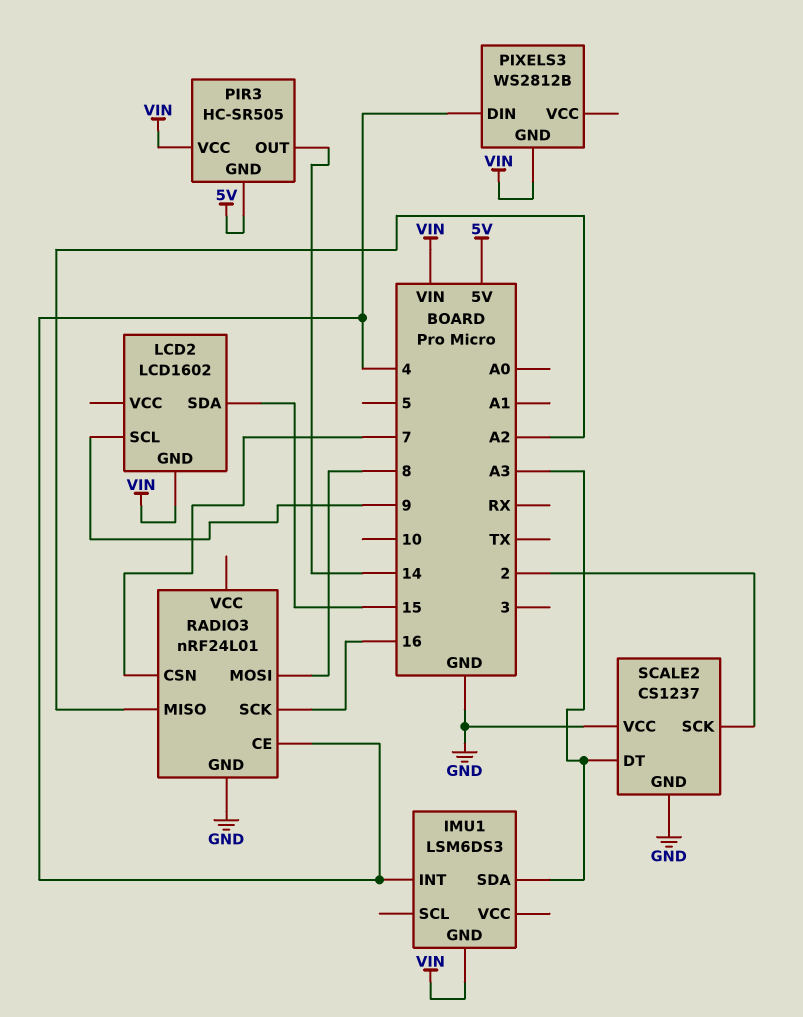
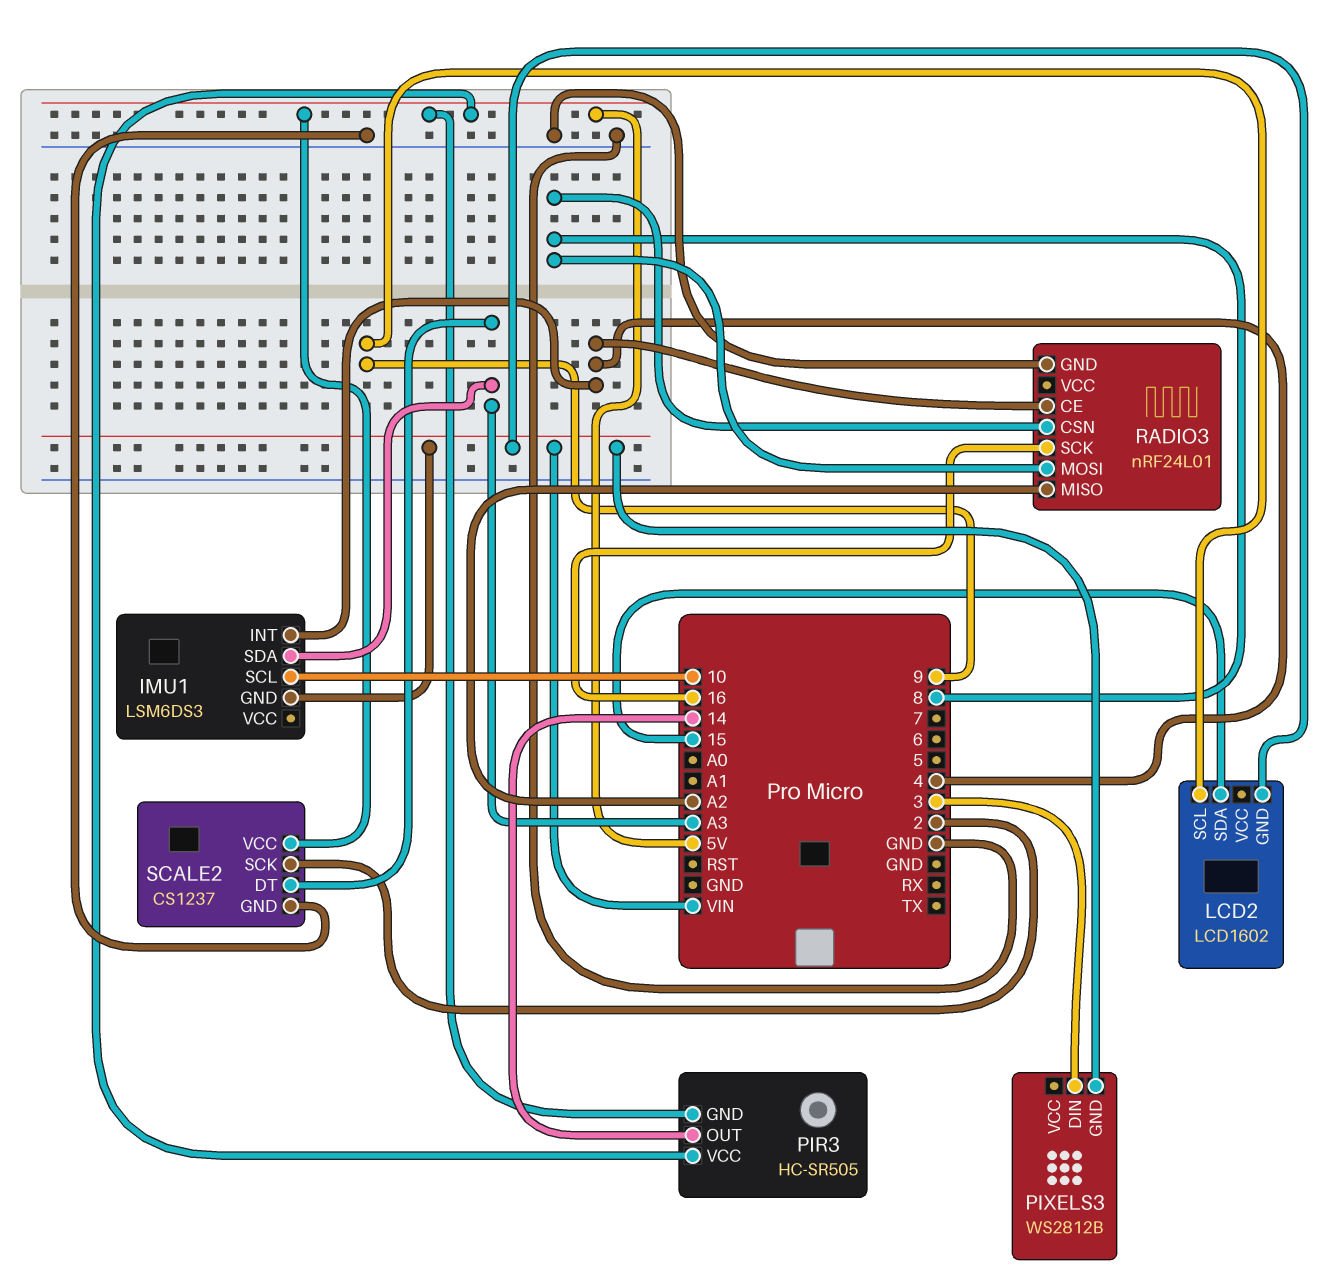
IMU1 pin SCL: none -> 10
PIR3 pin VCC: VIN -> 5V
PIXELS3 pin DIN: 4 -> 3
RADIO3 pin CSN: 7 -> 8
SCALE2 pin VCC: GND -> 5V

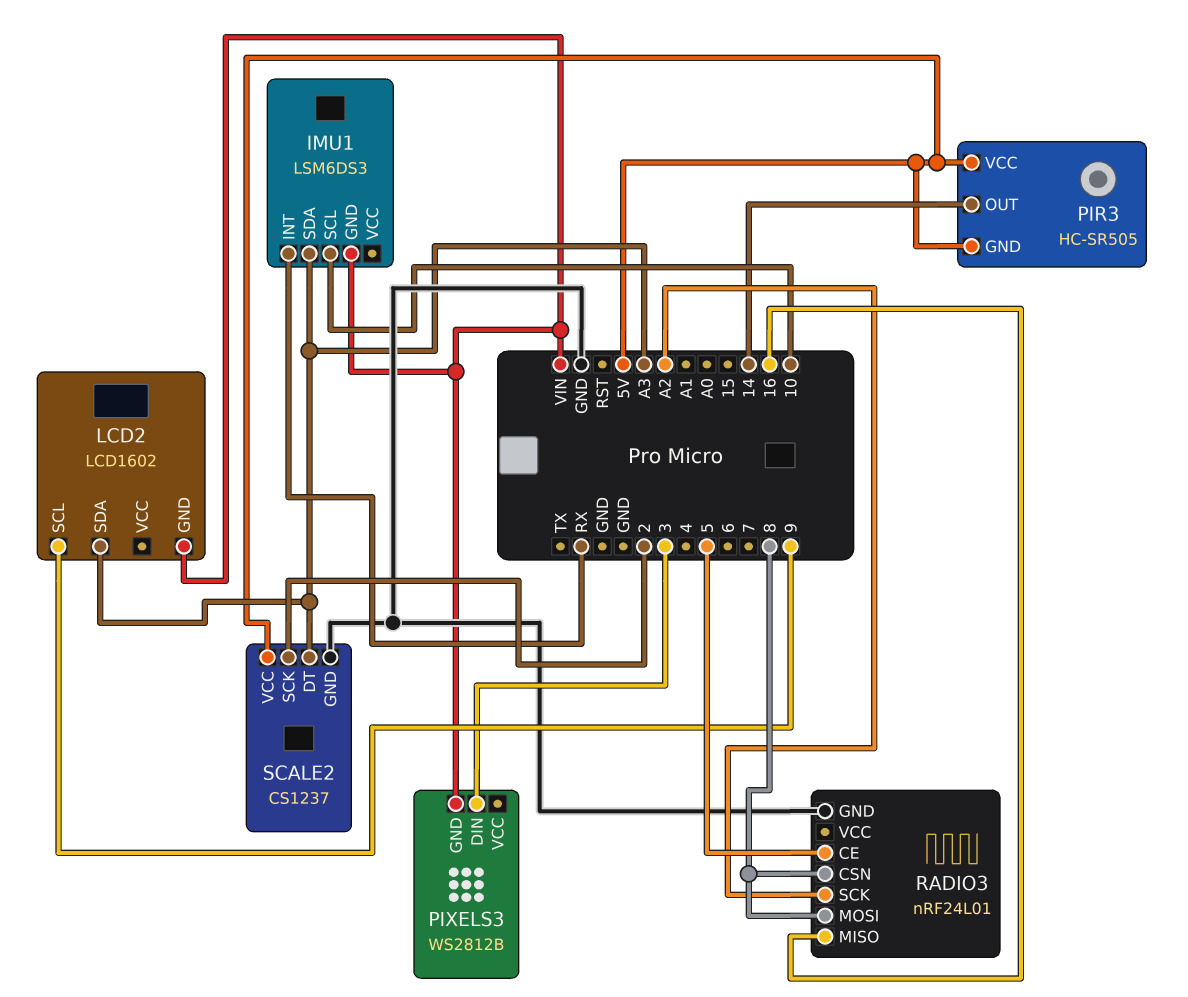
IMU1 pin INT: 4 -> RX
LCD2 pin SDA: 15 -> A3
RADIO3 pin CE: 4 -> 5
RADIO3 pin MISO: A2 -> 16
RADIO3 pin SCK: 16 -> A2

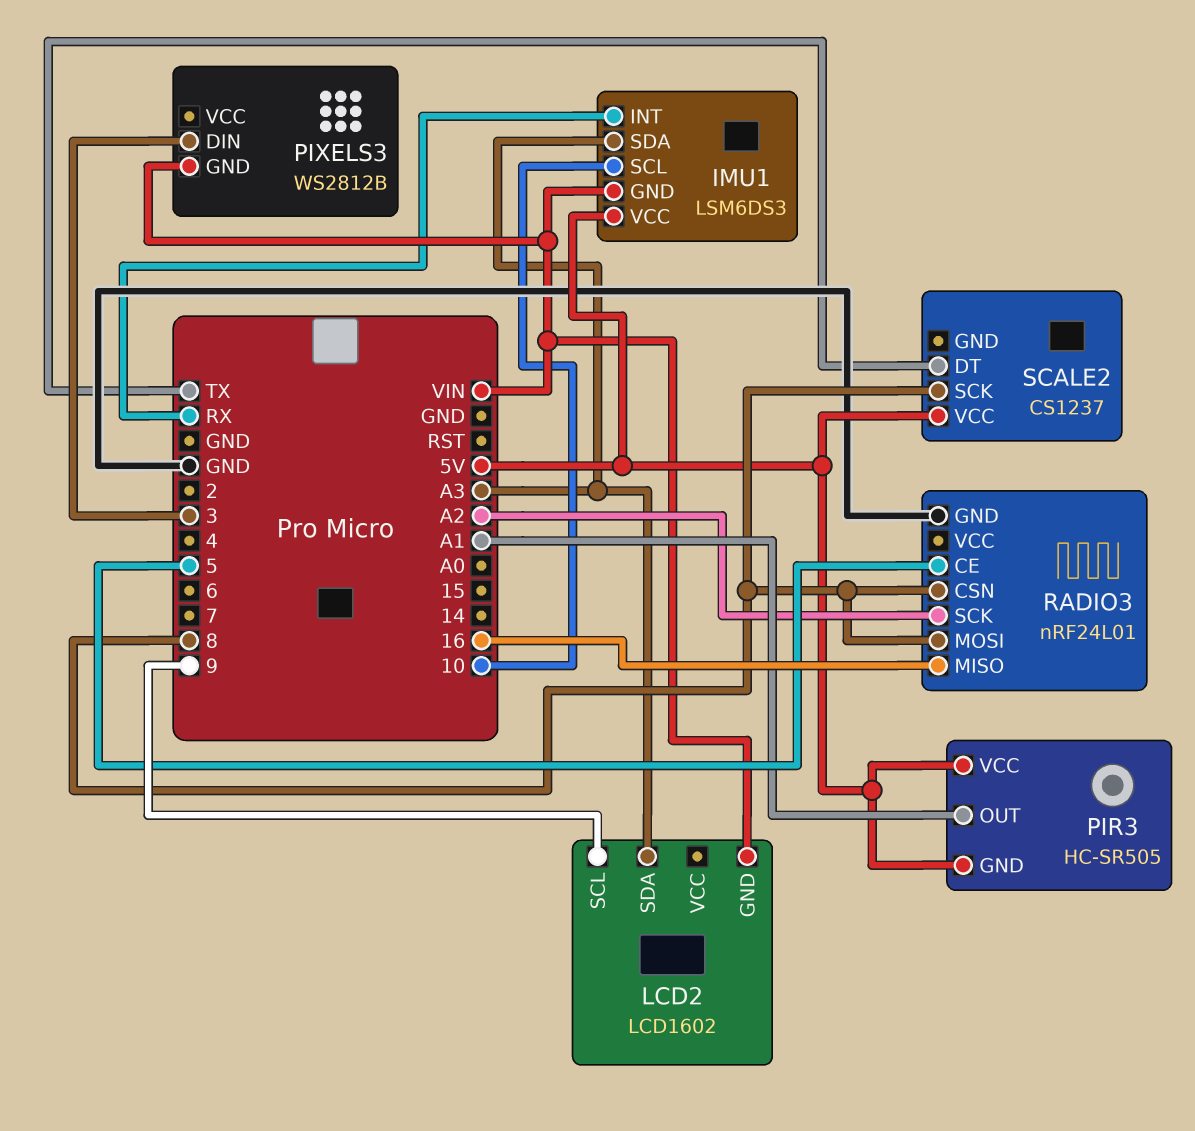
IMU1 pin VCC: none -> 5V
PIR3 pin OUT: 14 -> A1
SCALE2 pin DT: A3 -> TX
SCALE2 pin GND: GND -> none
SCALE2 pin SCK: 2 -> 8

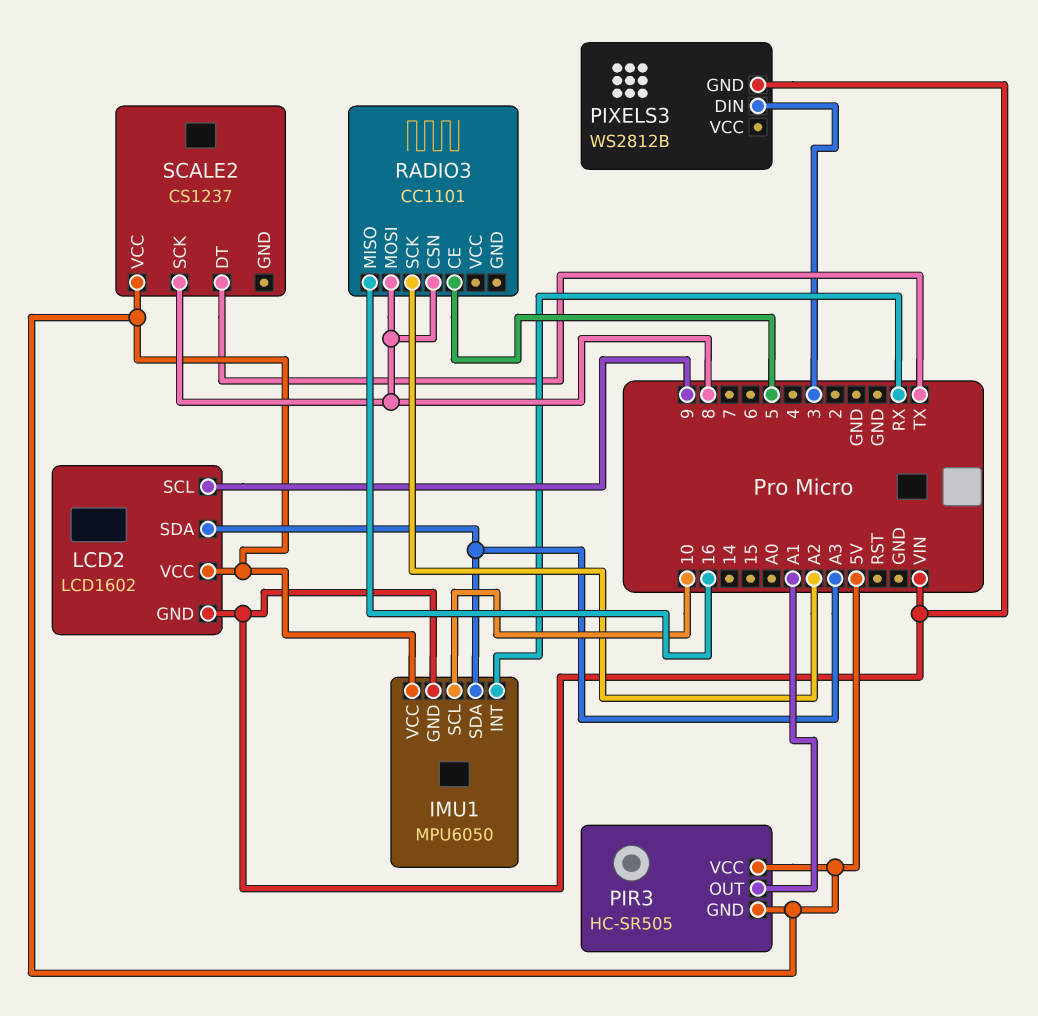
IMU1: LSM6DS3 -> MPU6050
LCD2 pin VCC: none -> 5V
RADIO3: nRF24L01 -> CC1101
RADIO3 pin GND: GND -> none

